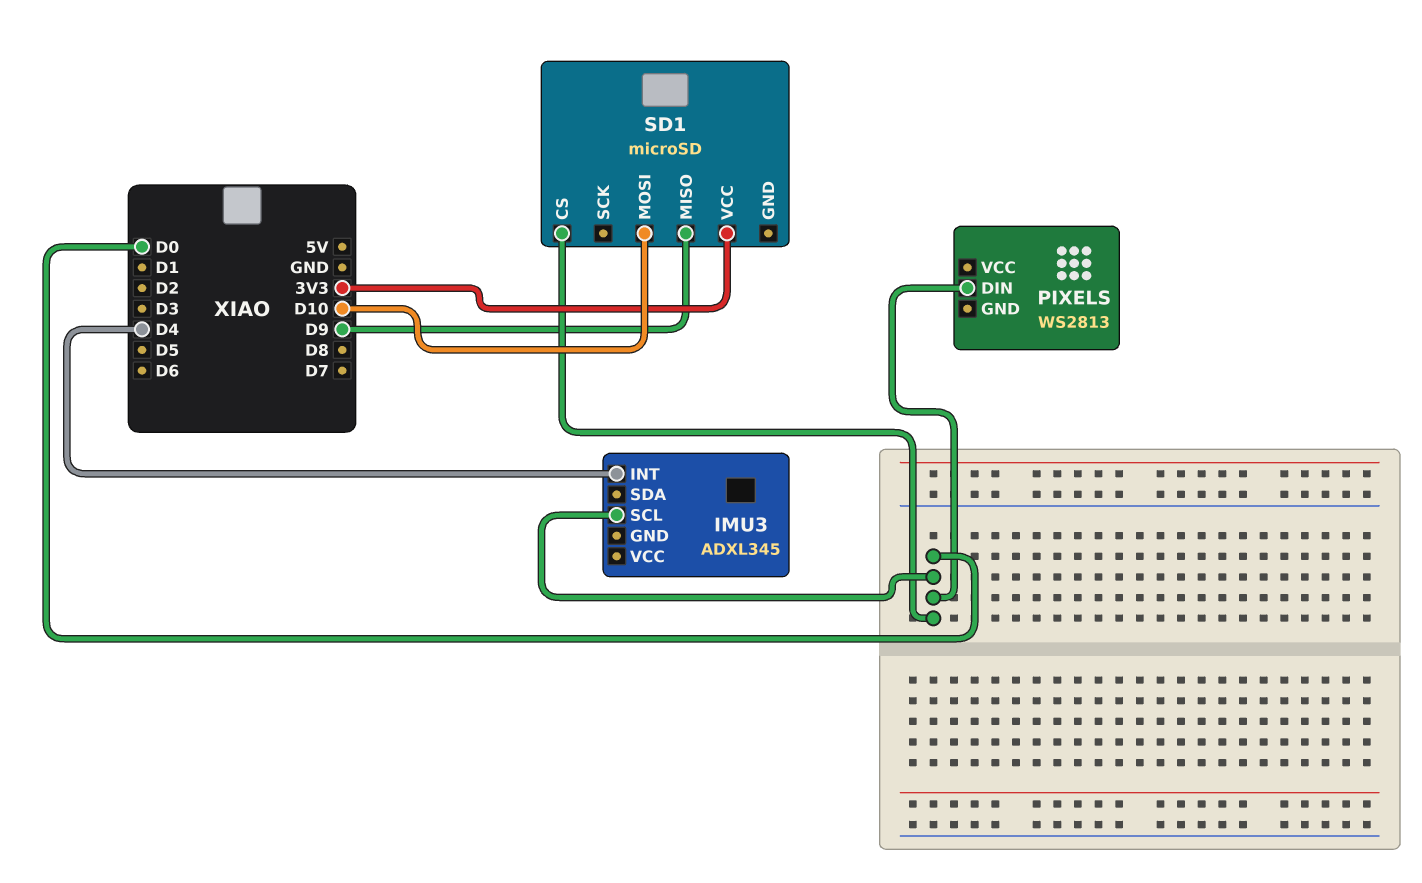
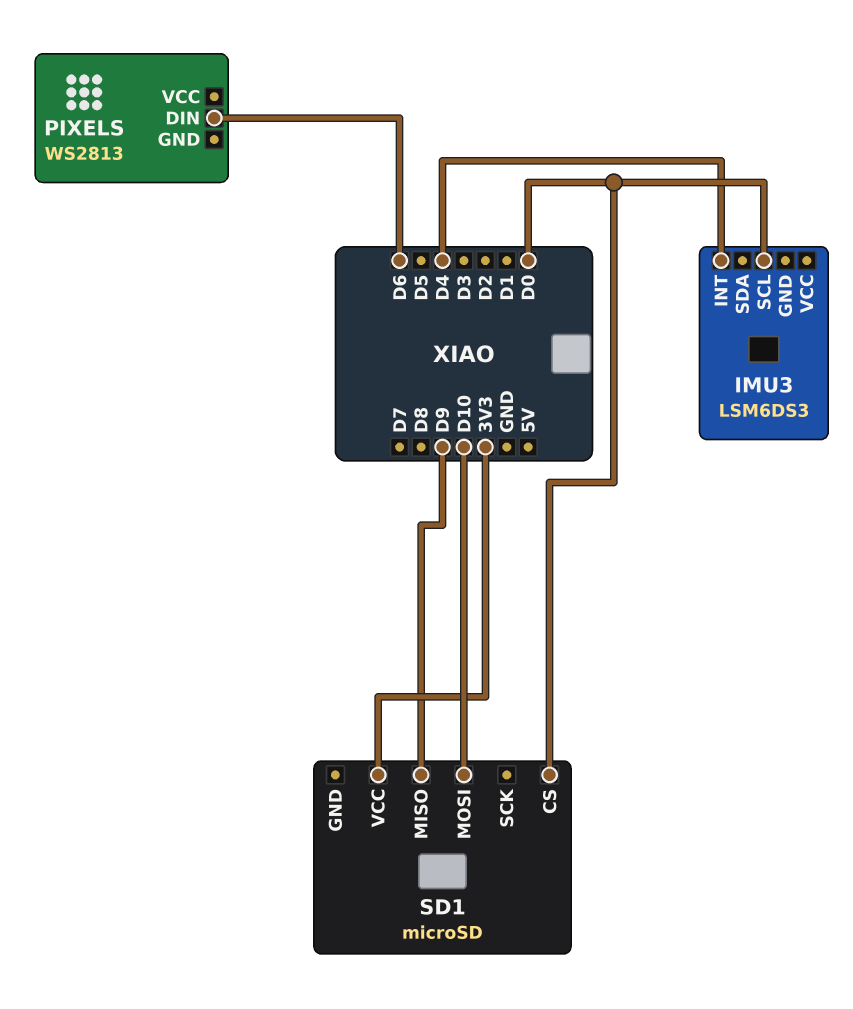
IMU3: ADXL345 -> LSM6DS3
PIXELS pin DIN: D0 -> D6

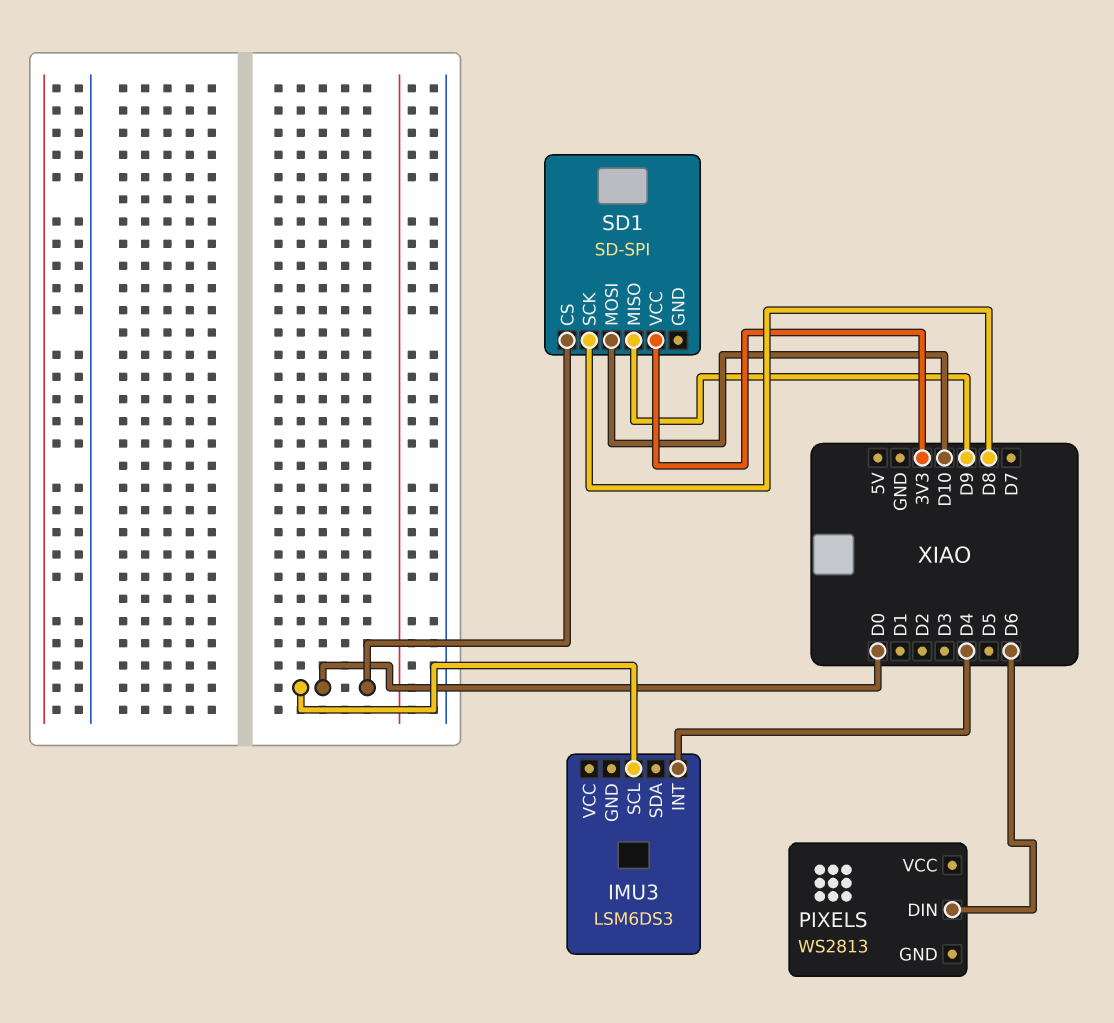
SD1: microSD -> SD-SPI
SD1 pin SCK: none -> D8

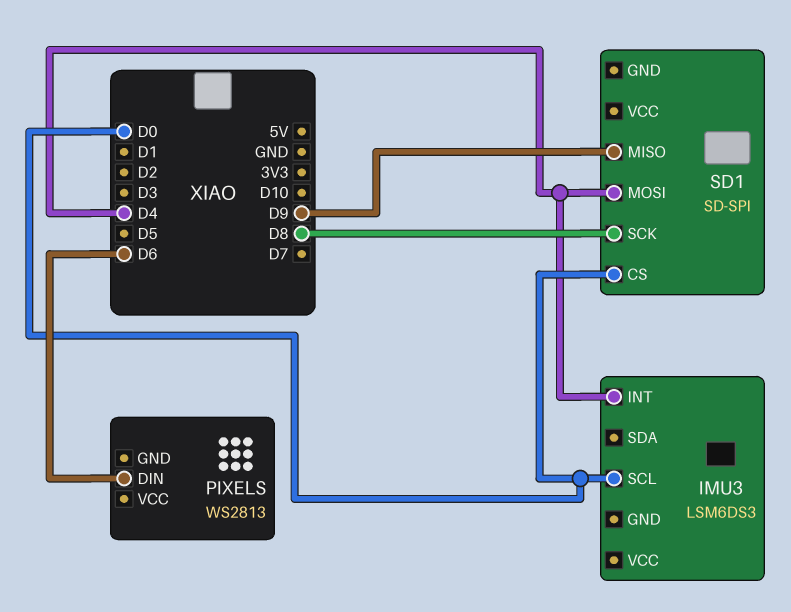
SD1 pin MOSI: D10 -> D4
SD1 pin VCC: 3V3 -> none

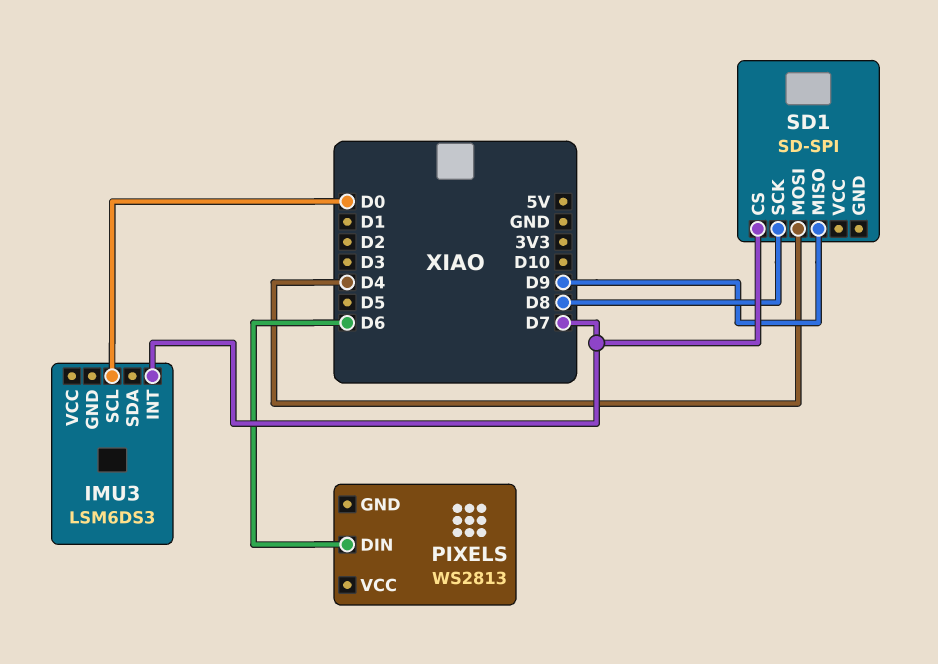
IMU3 pin INT: D4 -> D7
SD1 pin CS: D0 -> D7

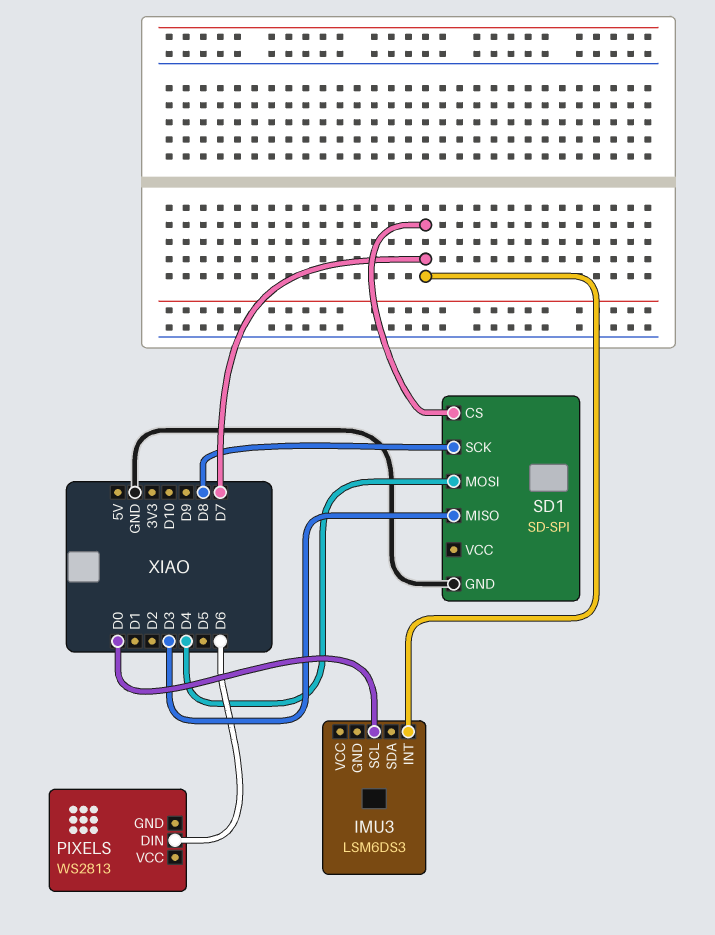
SD1 pin GND: none -> GND
SD1 pin MISO: D9 -> D3

